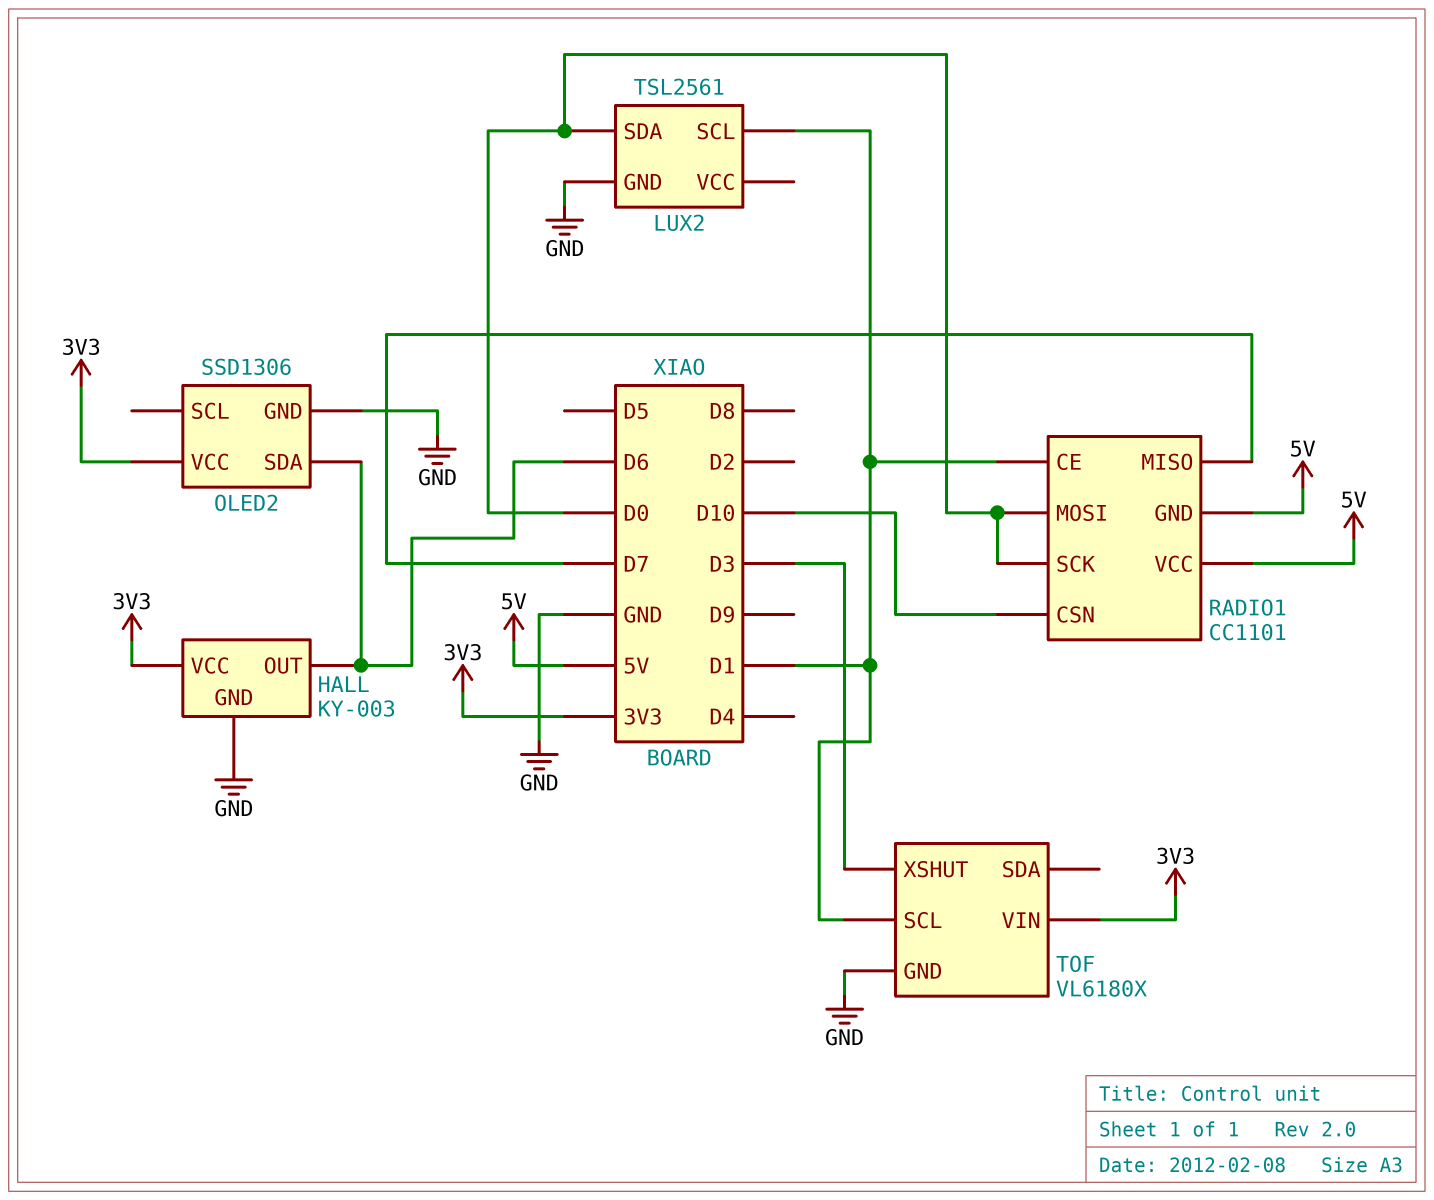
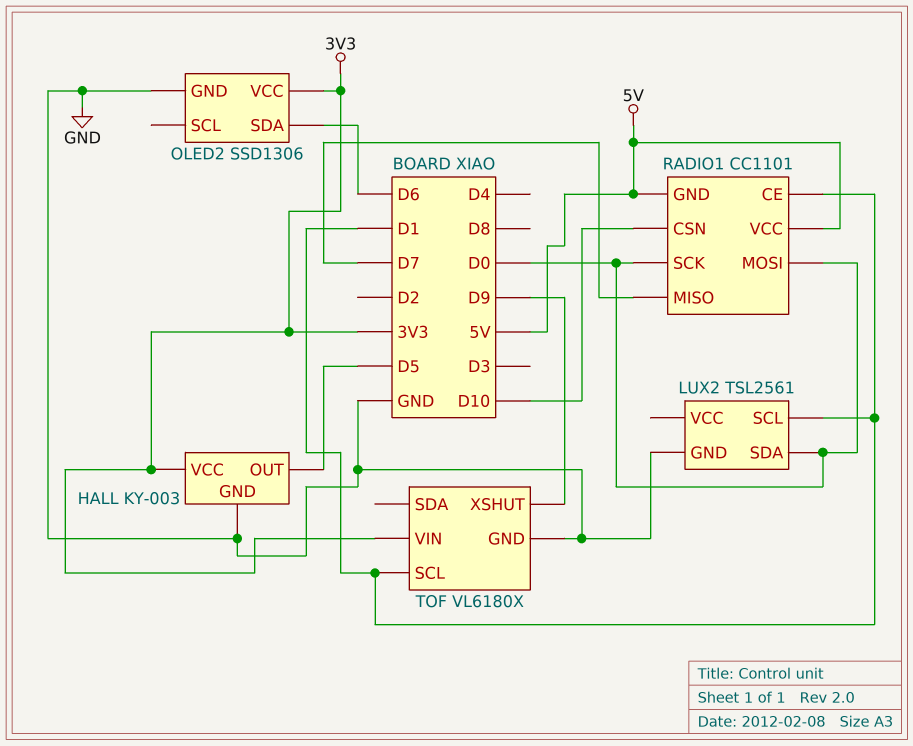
HALL pin OUT: D6 -> D5
TOF pin XSHUT: D3 -> D9

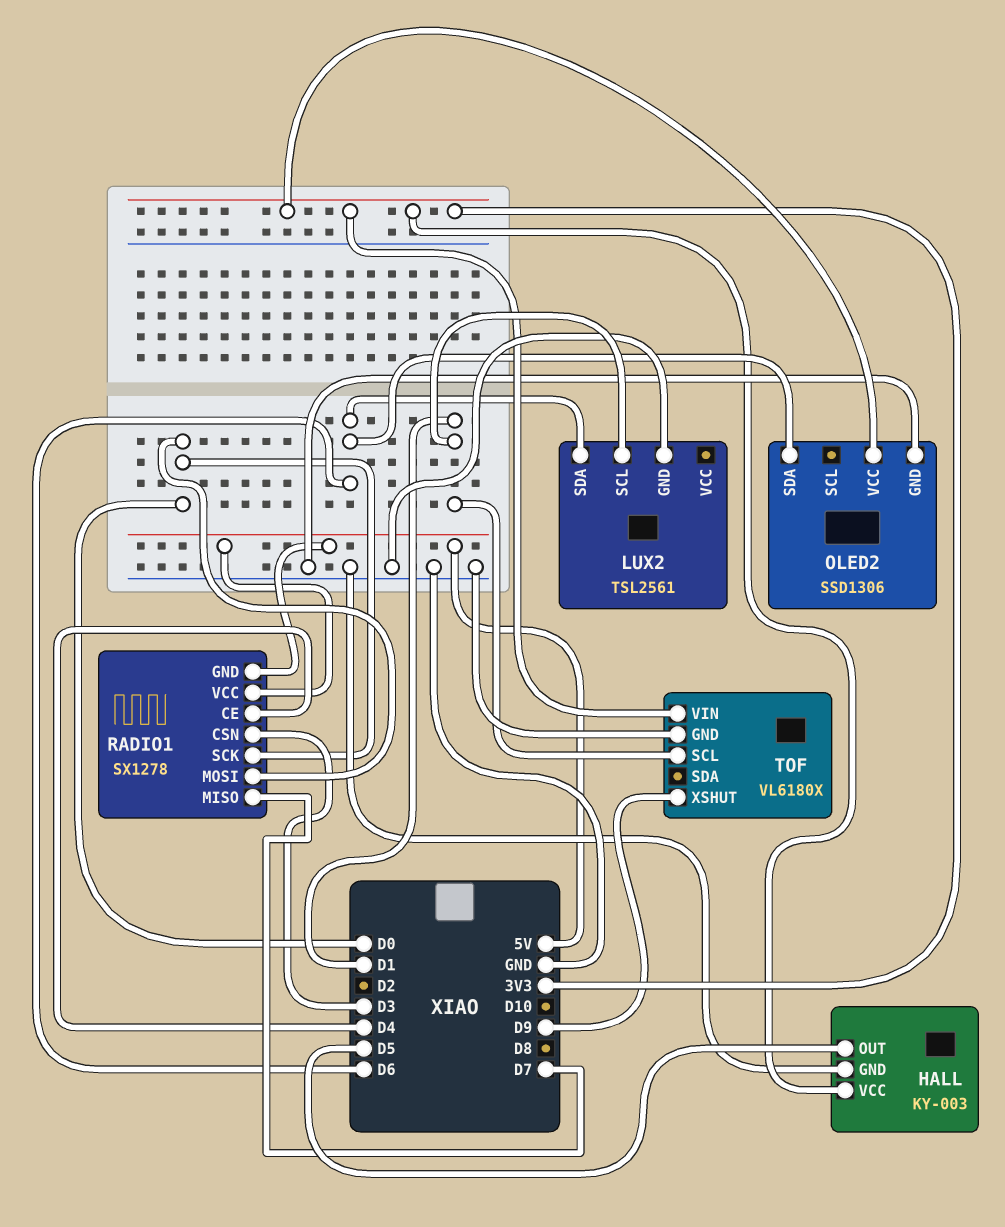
LUX2 pin SDA: D0 -> D6
RADIO1: CC1101 -> SX1278
RADIO1 pin CE: D1 -> D4
RADIO1 pin CSN: D10 -> D3

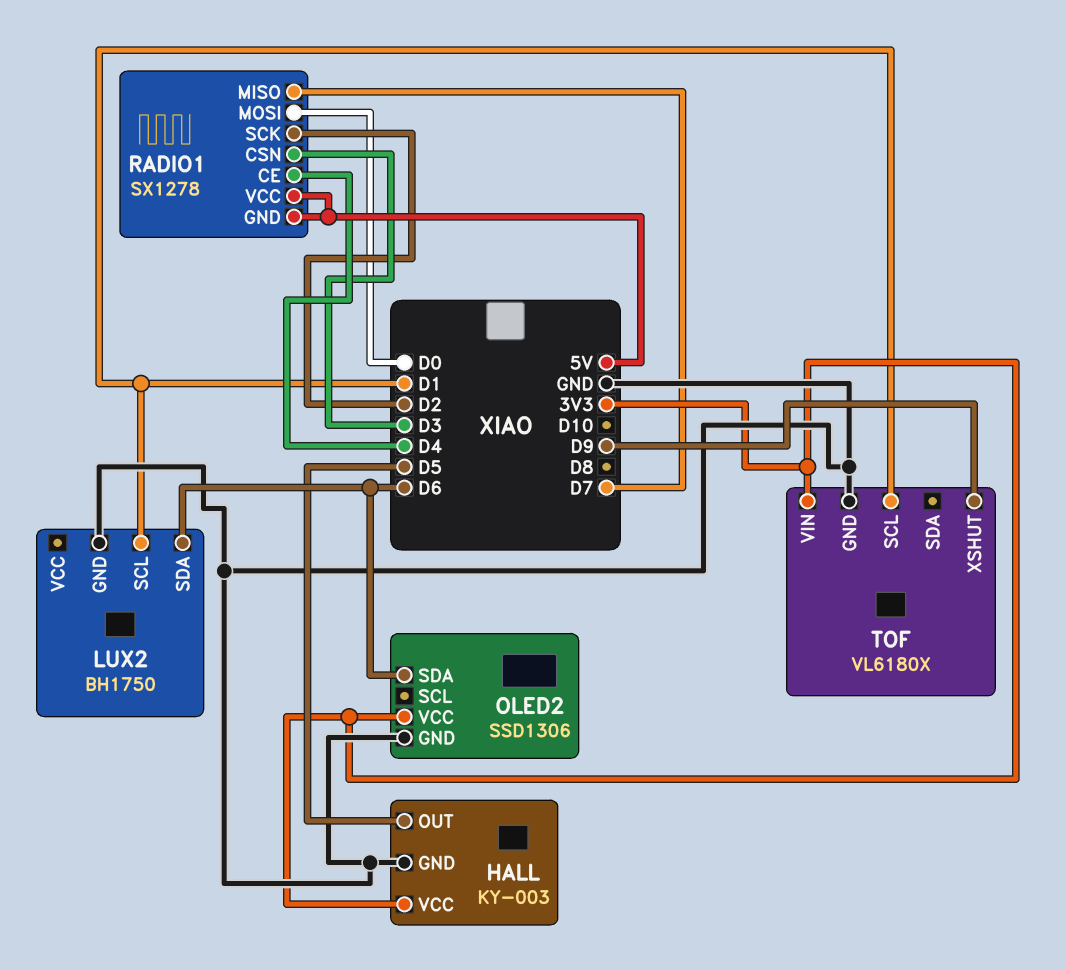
LUX2: TSL2561 -> BH1750
RADIO1 pin SCK: D0 -> D2

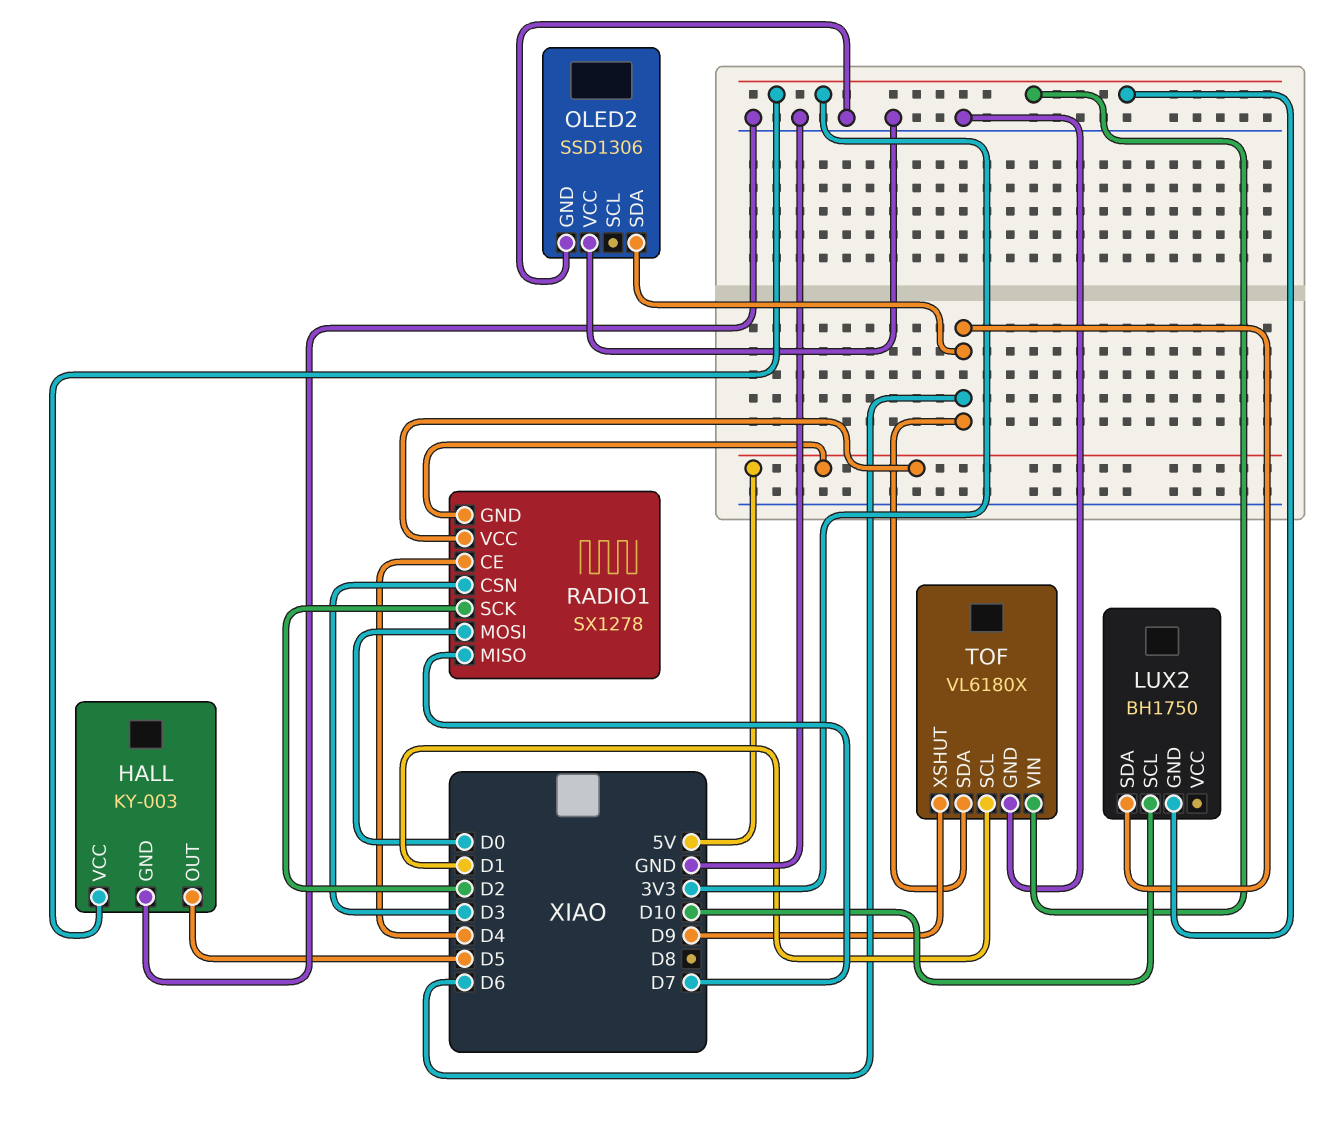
LUX2 pin GND: GND -> 3V3
LUX2 pin SCL: D1 -> D10
OLED2 pin VCC: 3V3 -> GND
TOF pin SDA: none -> D6

